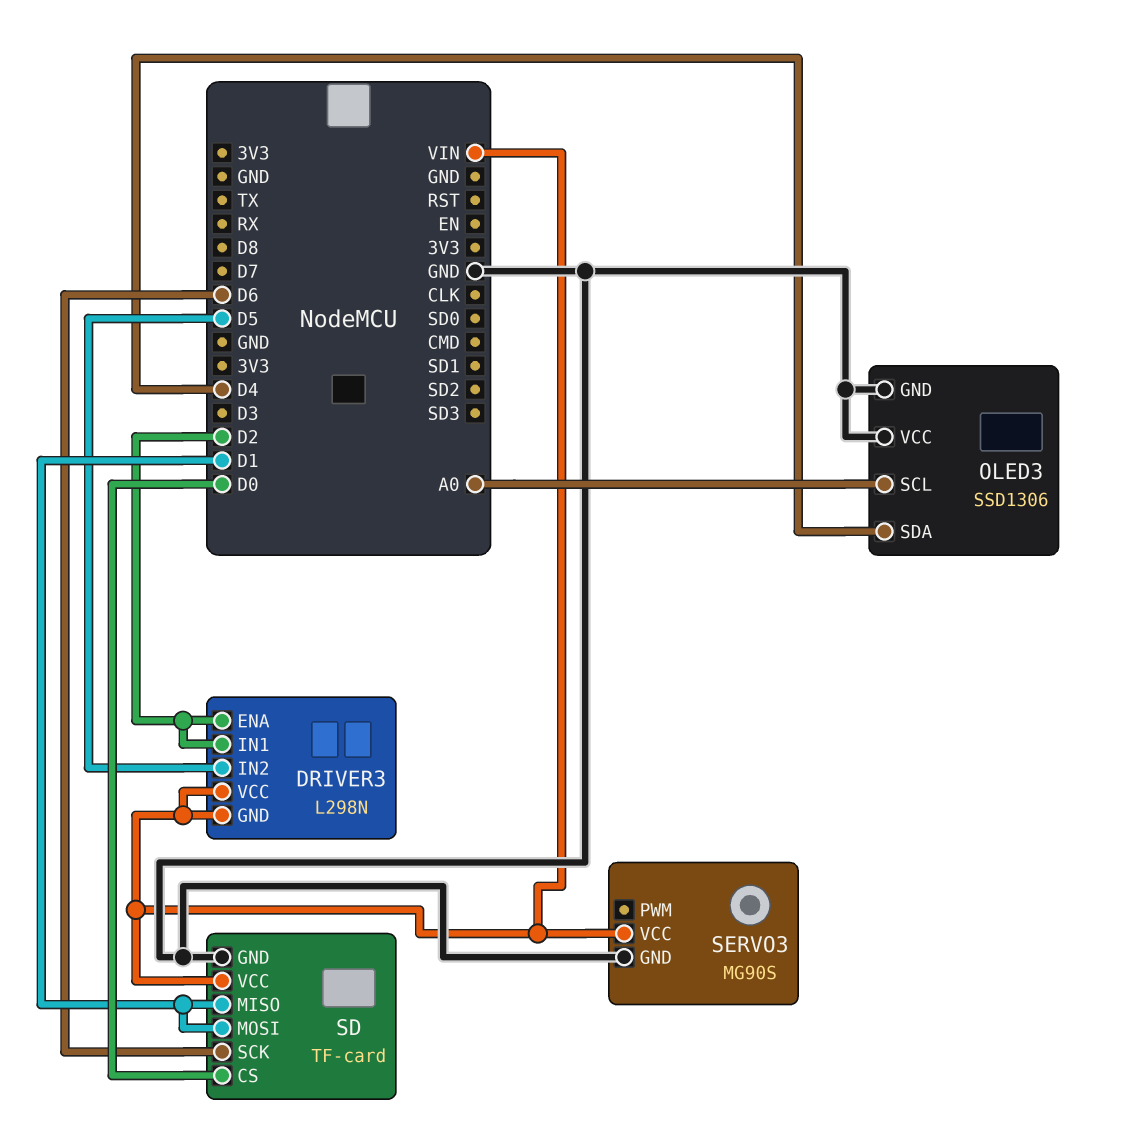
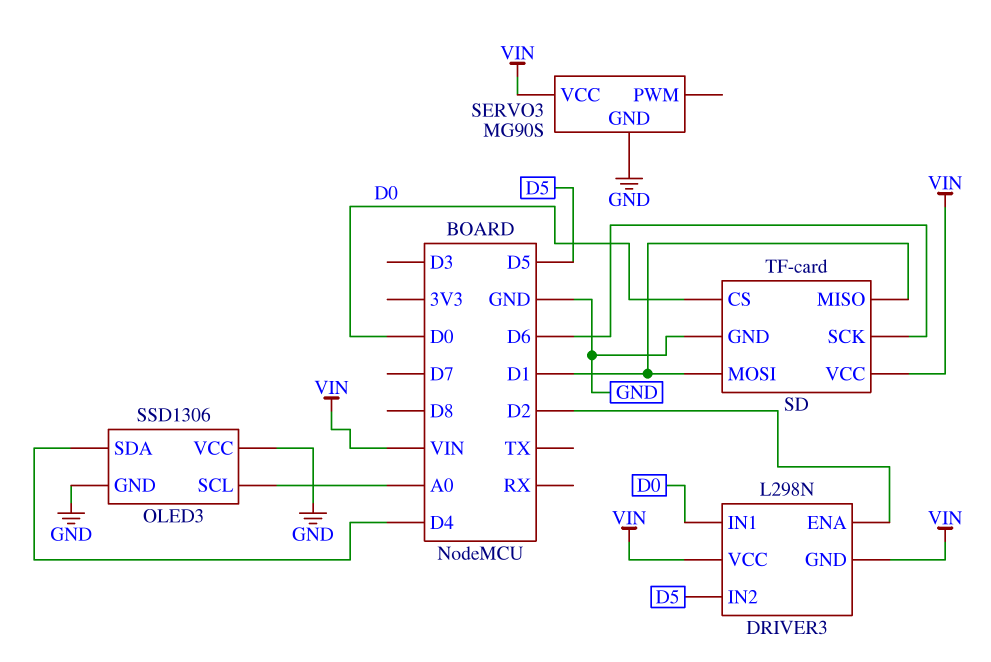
DRIVER3 pin IN1: D2 -> D0

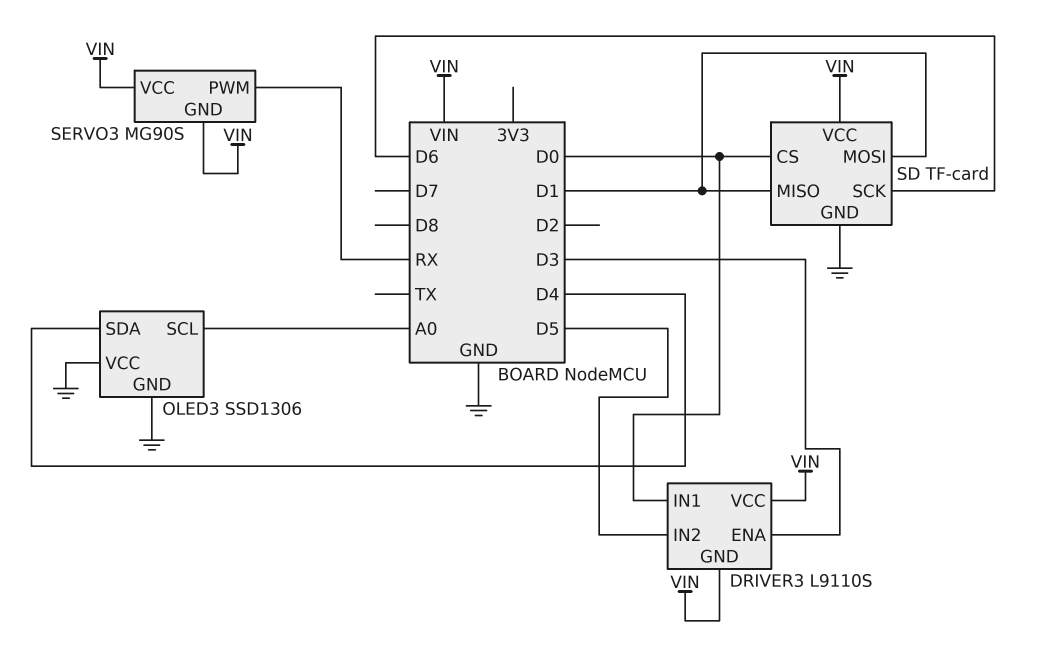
DRIVER3: L298N -> L9110S
DRIVER3 pin ENA: D2 -> D3
SERVO3 pin GND: GND -> VIN
SERVO3 pin PWM: none -> RX

